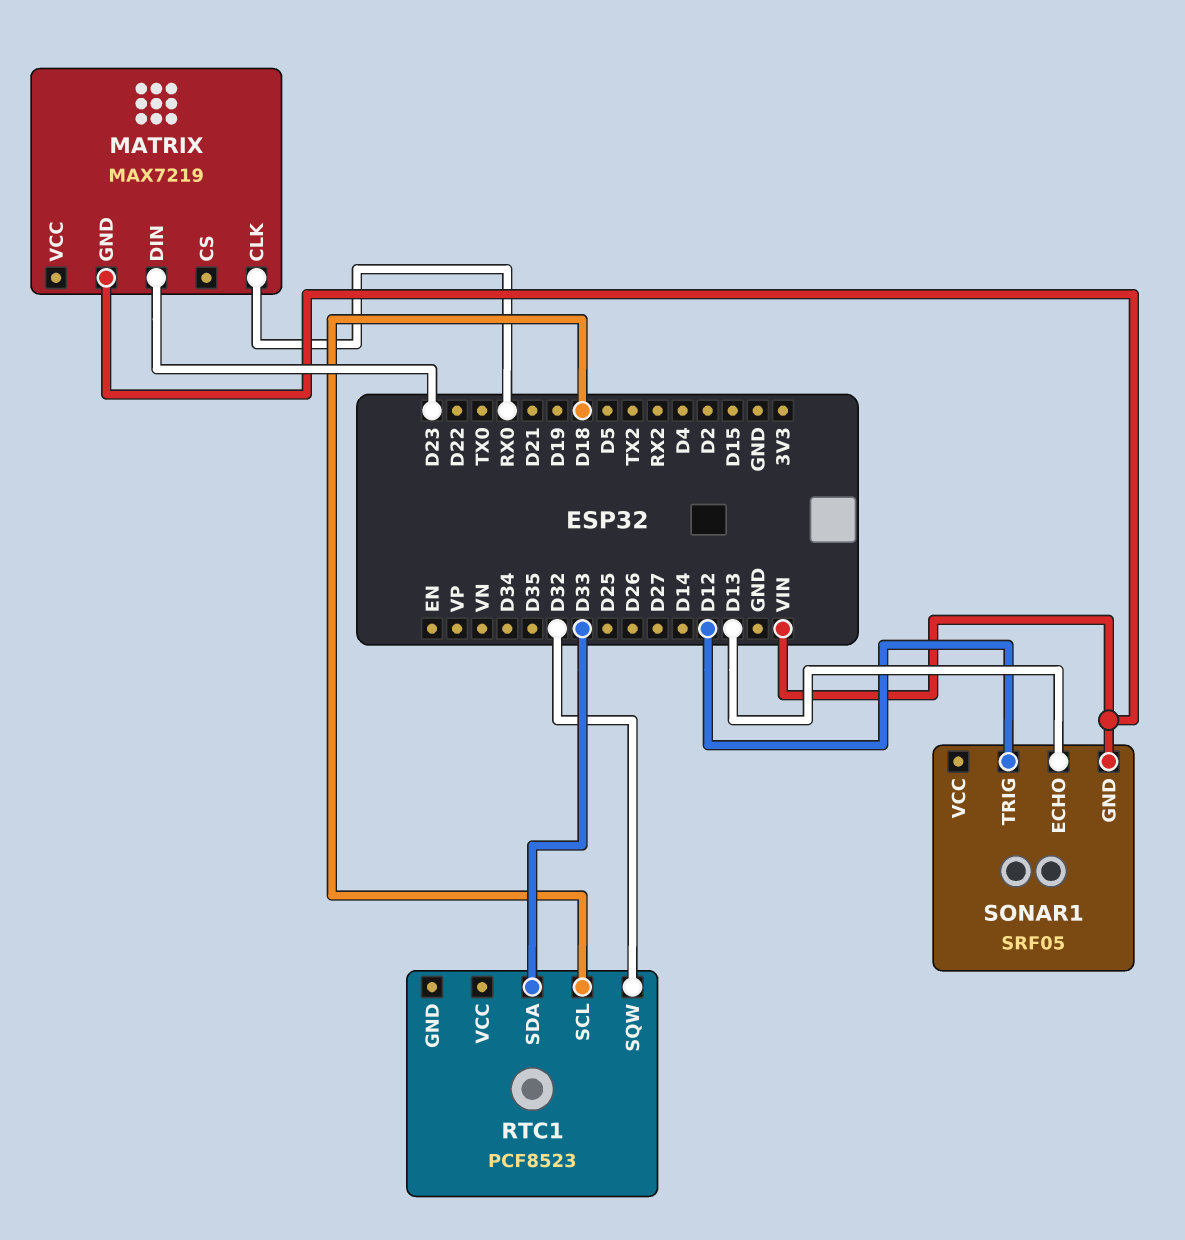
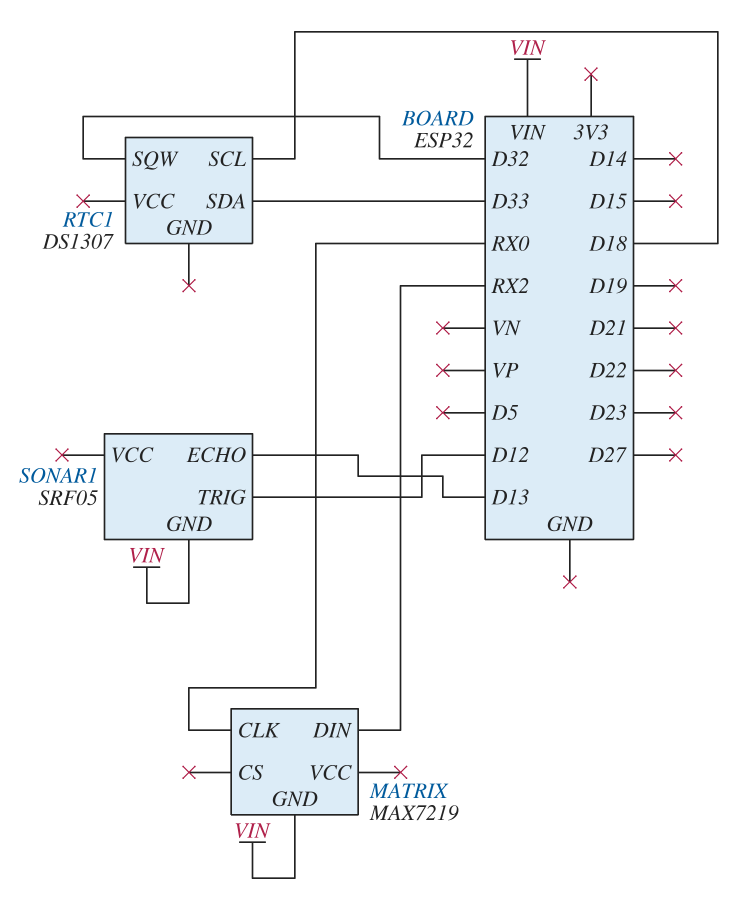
MATRIX pin DIN: D23 -> RX2
RTC1: PCF8523 -> DS1307

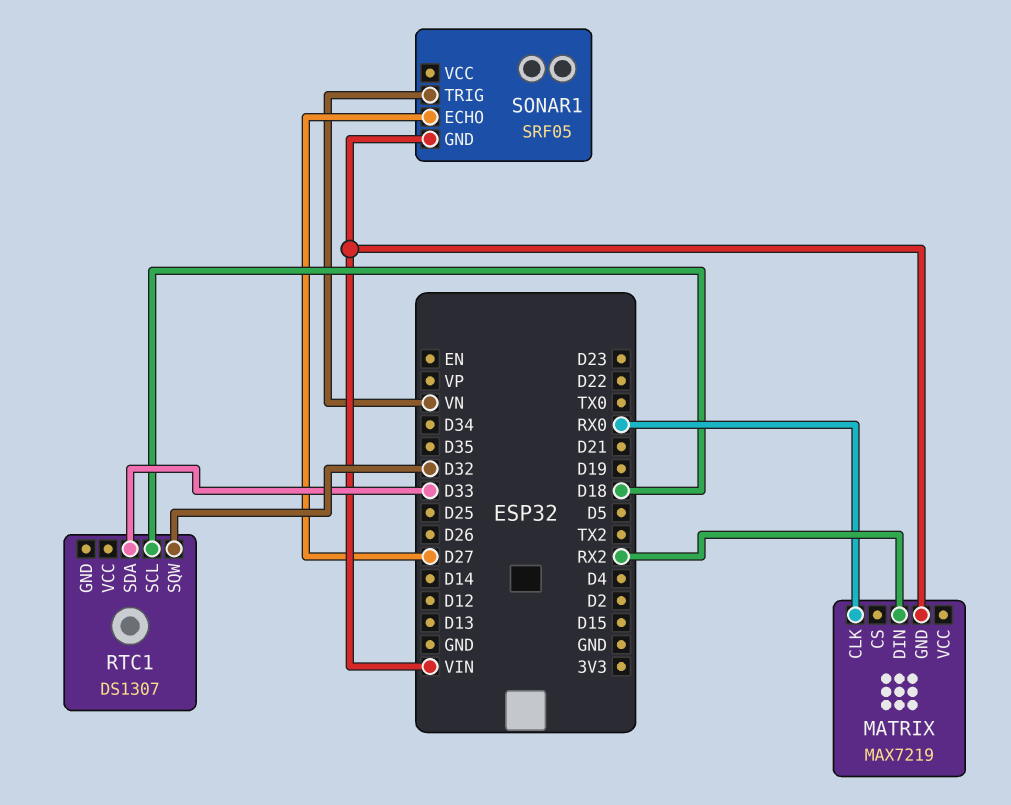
SONAR1 pin ECHO: D13 -> D27
SONAR1 pin TRIG: D12 -> VN

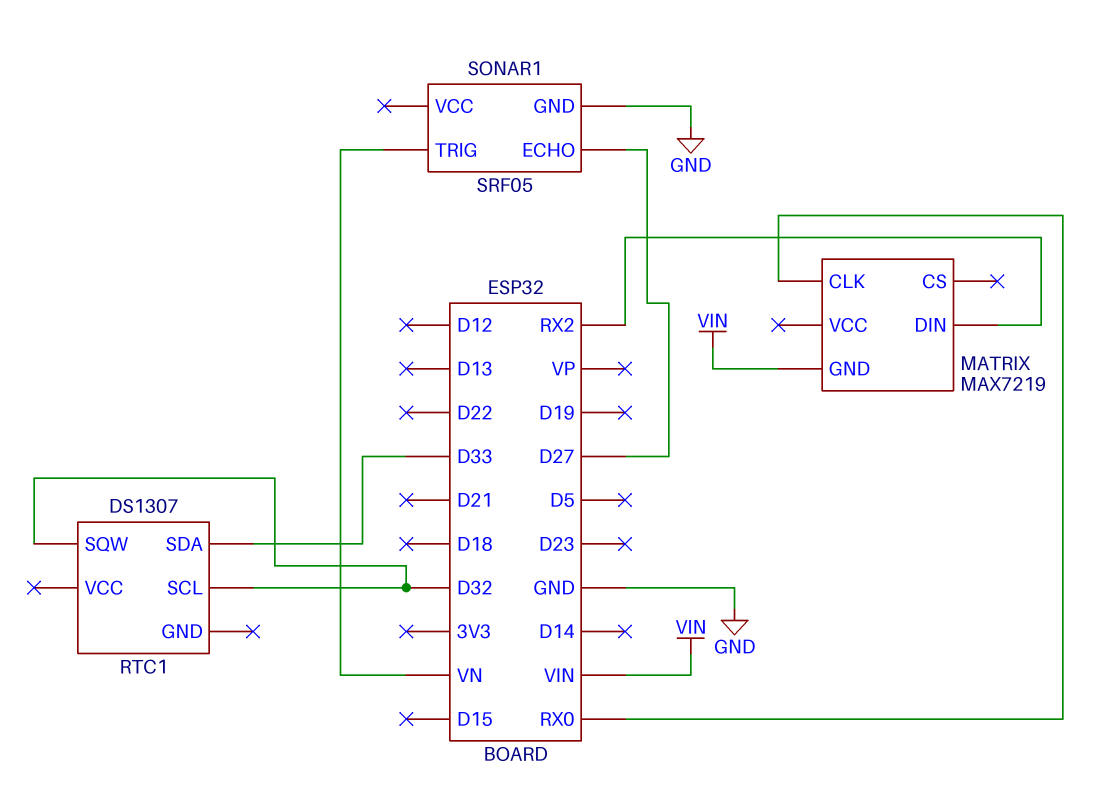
RTC1 pin SCL: D18 -> D32
SONAR1 pin GND: VIN -> GND

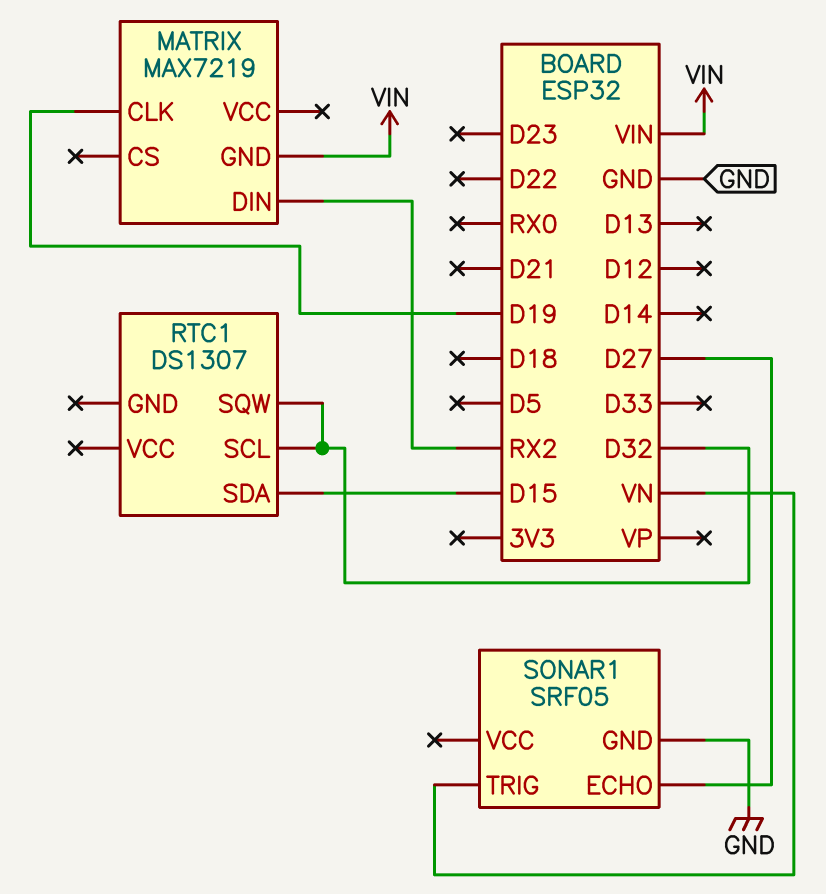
MATRIX pin CLK: RX0 -> D19
RTC1 pin SDA: D33 -> D15

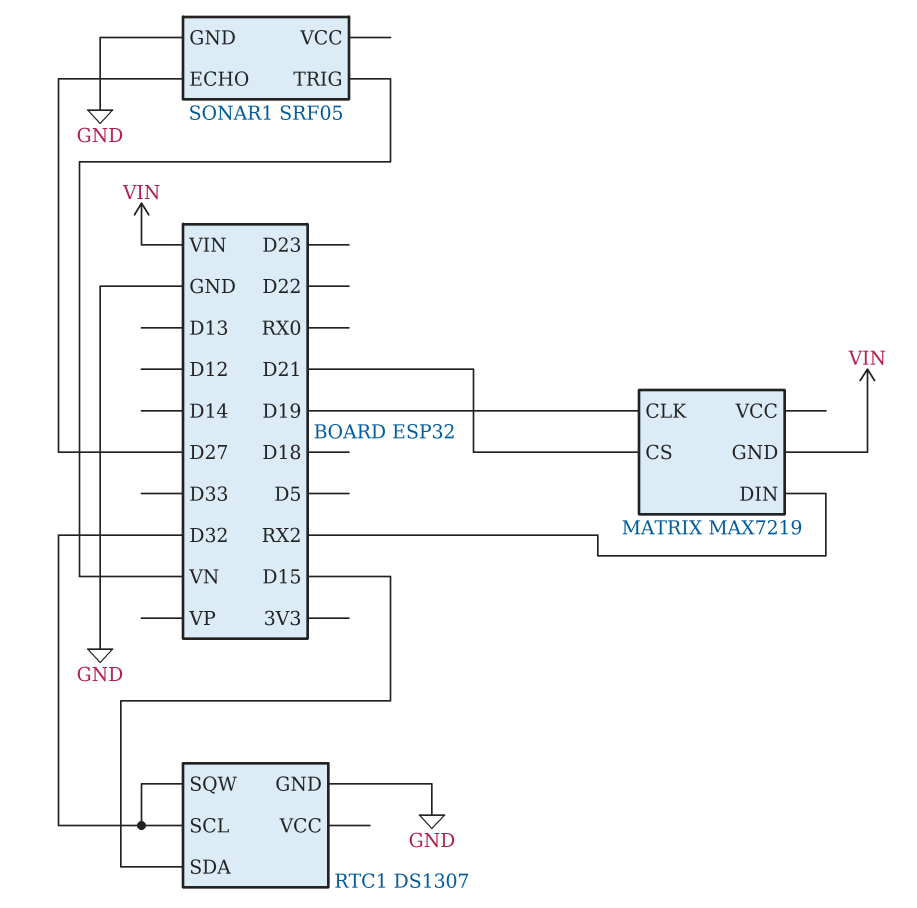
MATRIX pin CS: none -> D21
RTC1 pin GND: none -> GND

